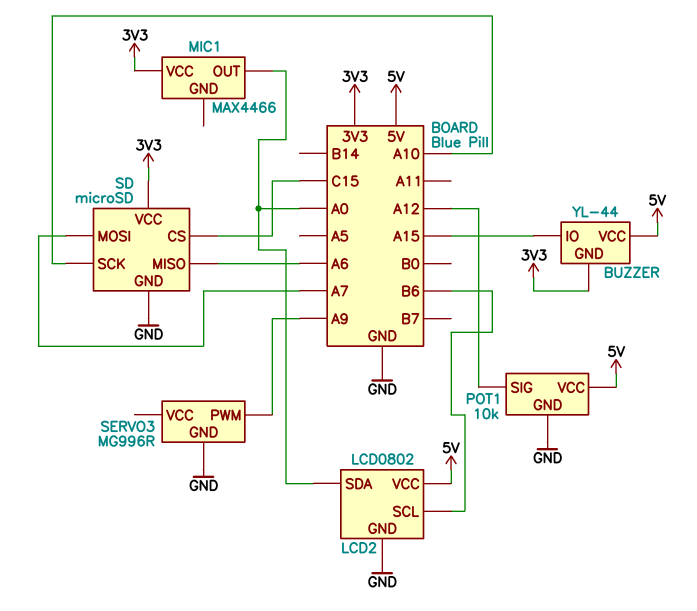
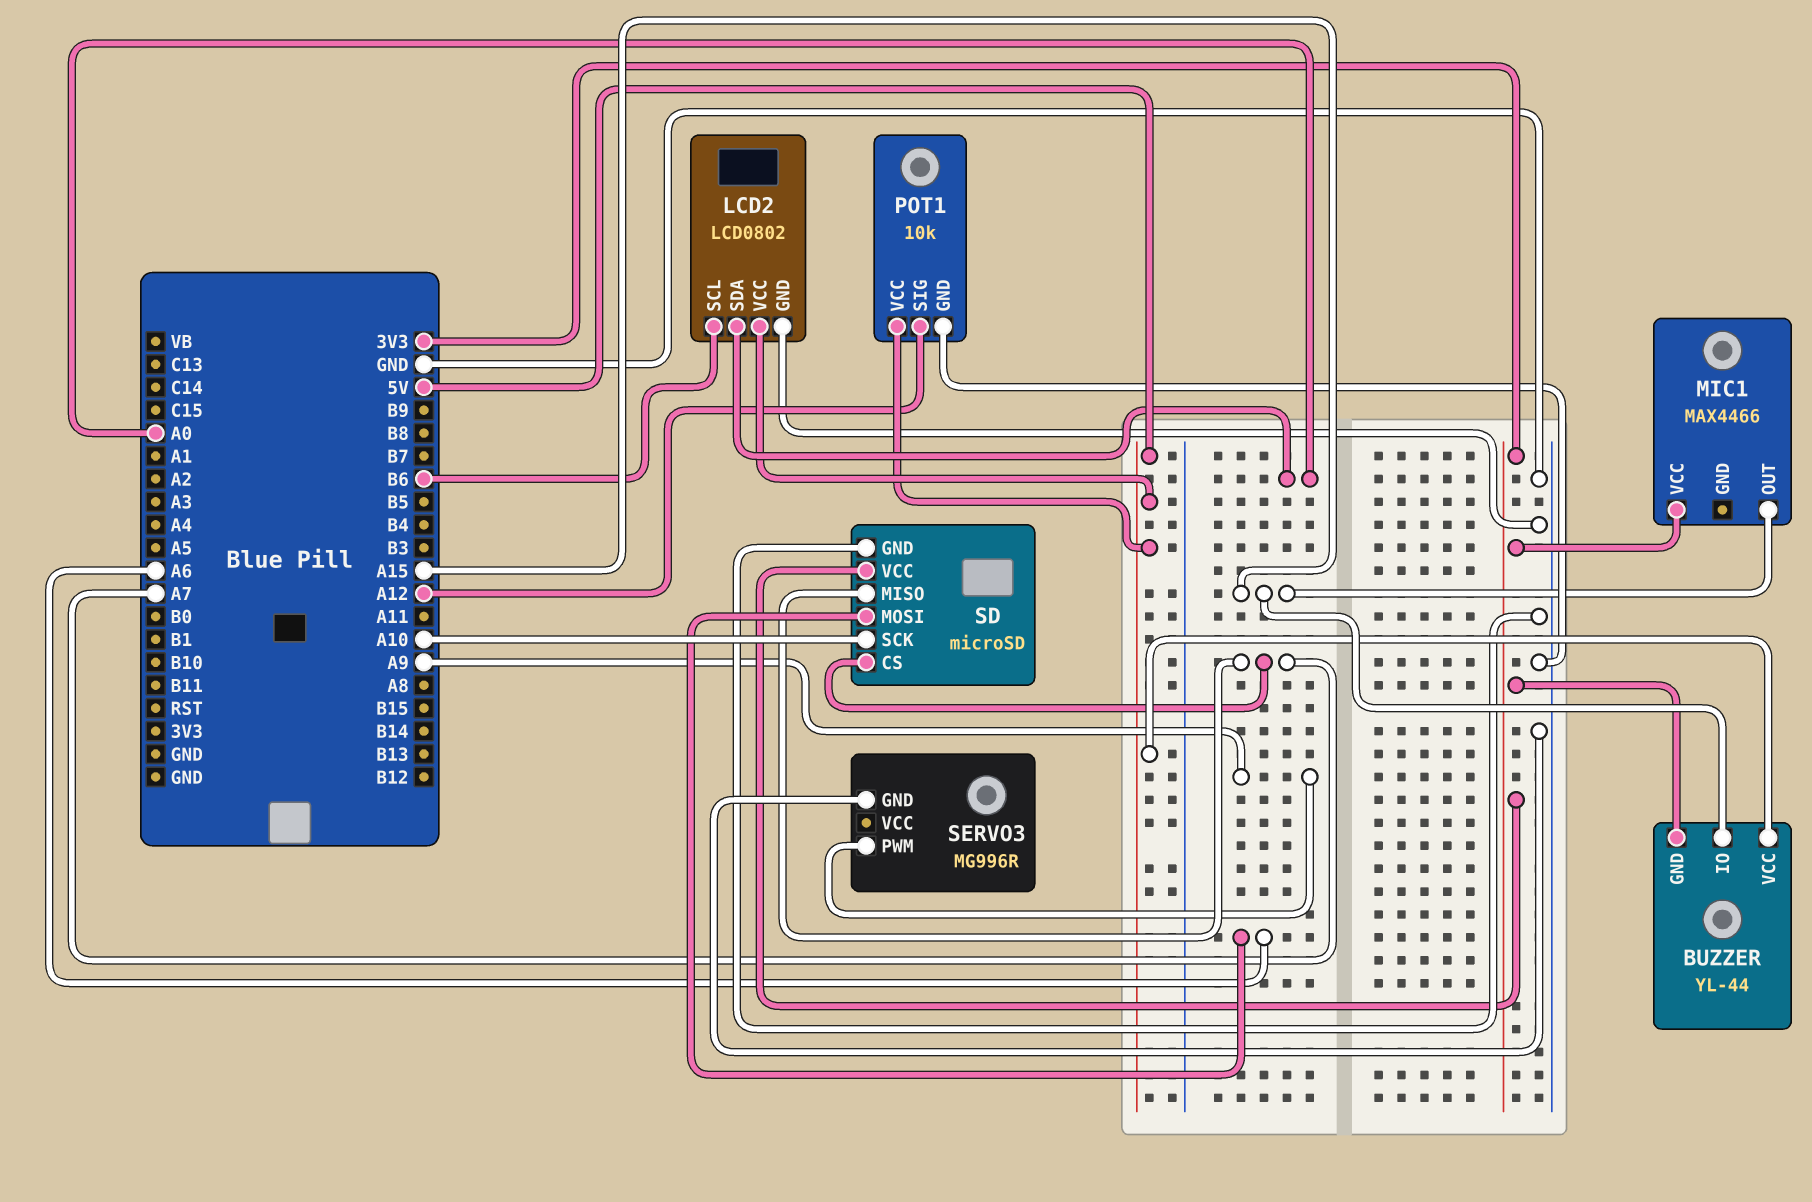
MIC1 pin OUT: A0 -> A15
SD pin CS: C15 -> A7
SD pin MISO: A6 -> A7
SD pin MOSI: A7 -> A6

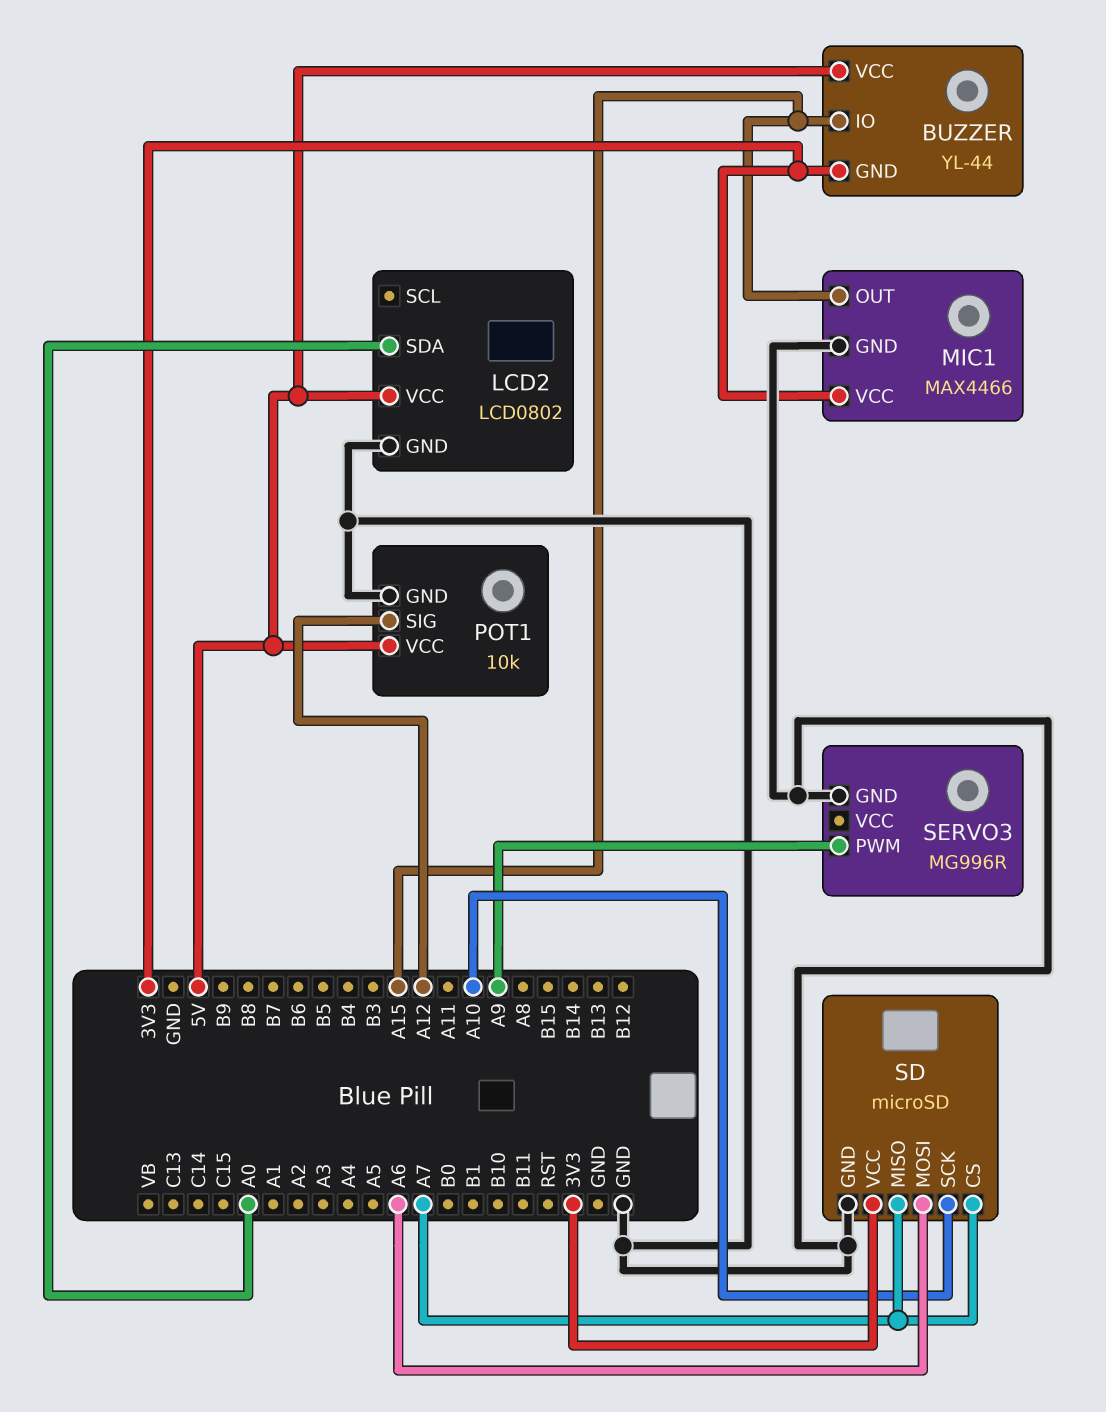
LCD2 pin SCL: B6 -> none
MIC1 pin GND: none -> GND

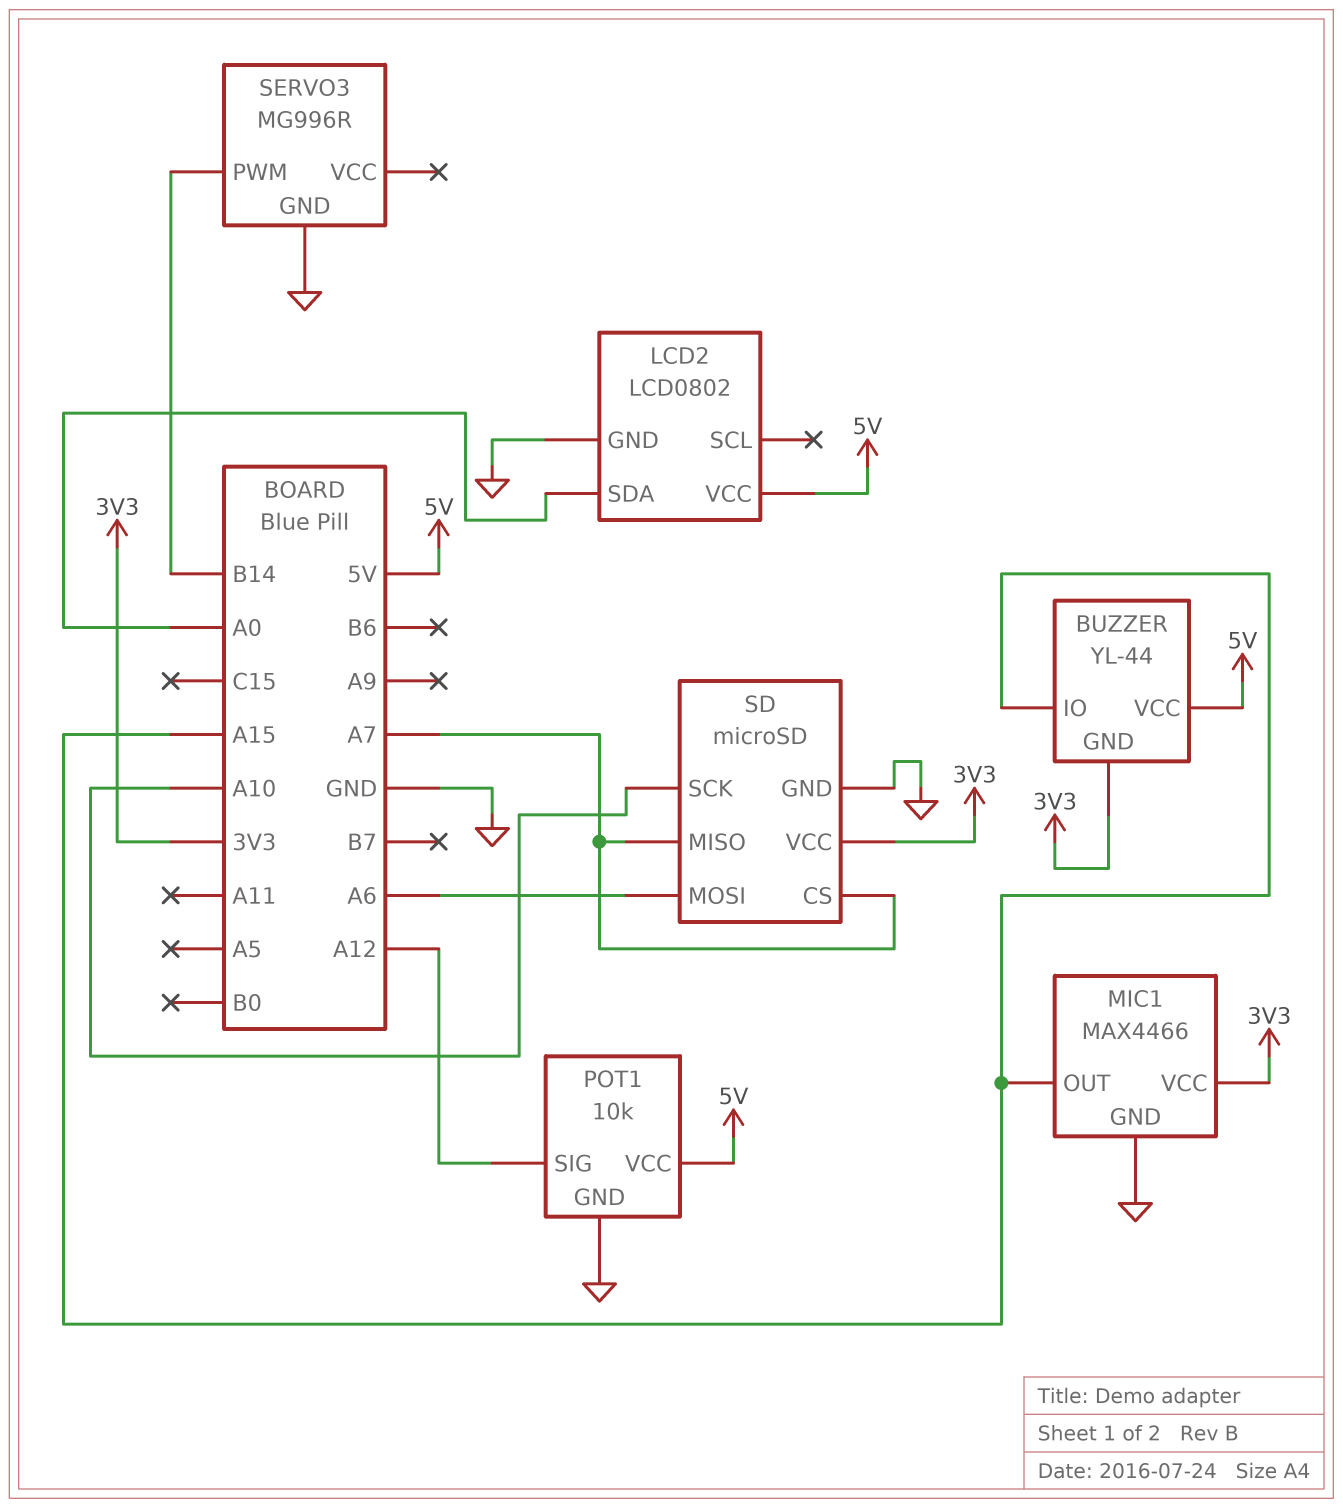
SERVO3 pin PWM: A9 -> B14

